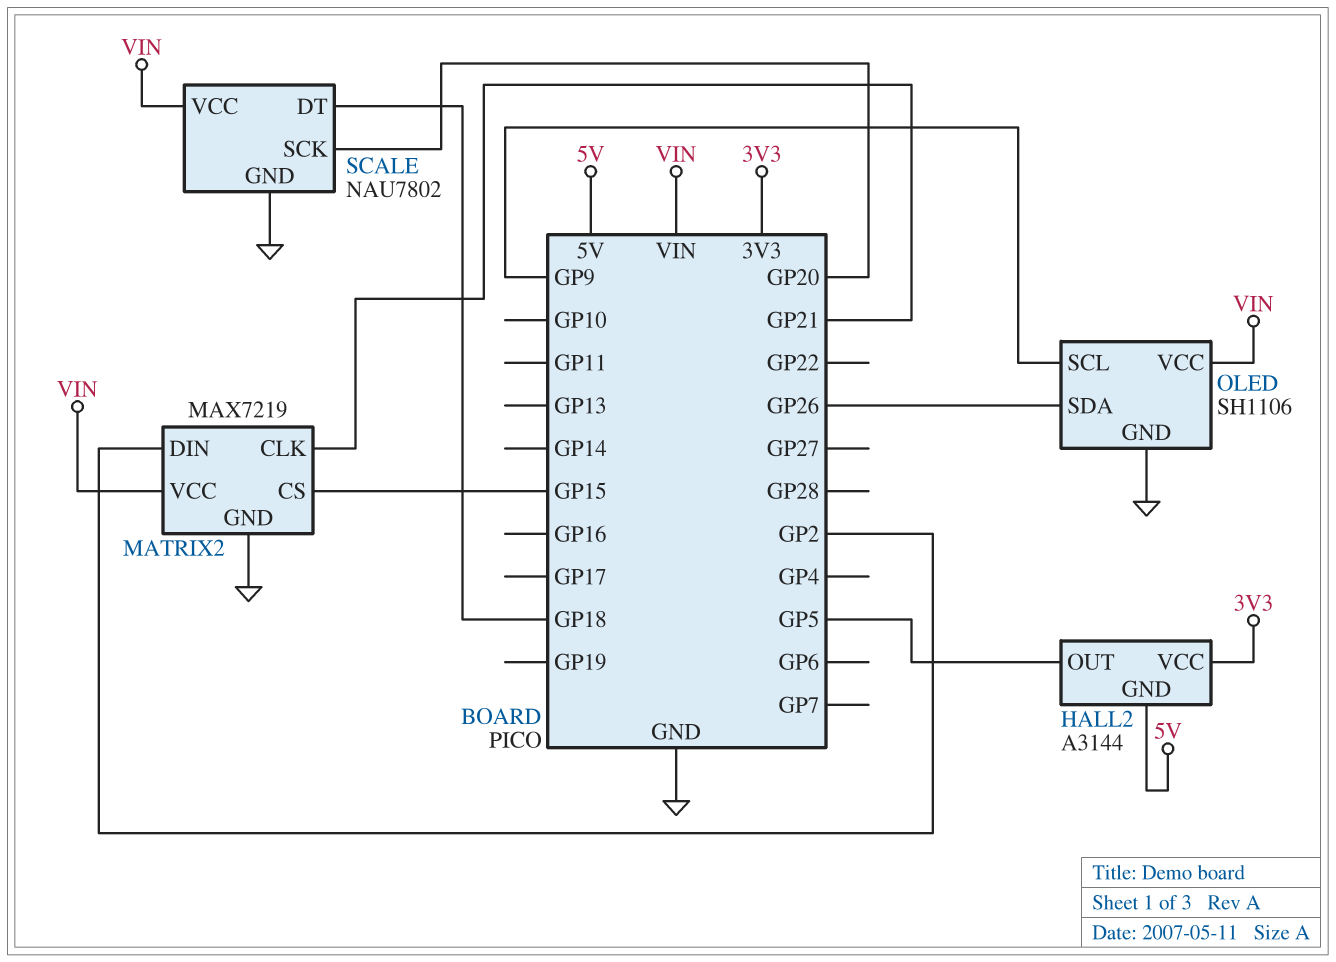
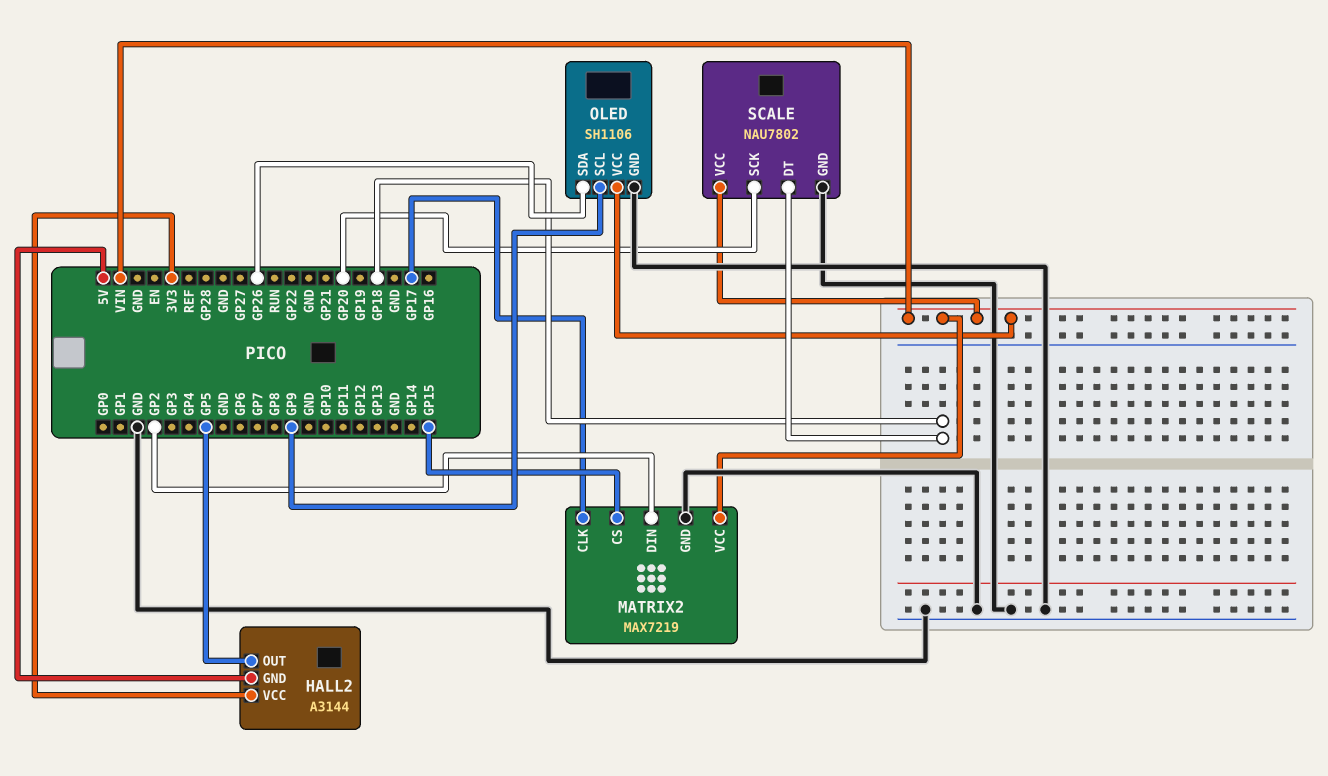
MATRIX2 pin CLK: GP21 -> GP17

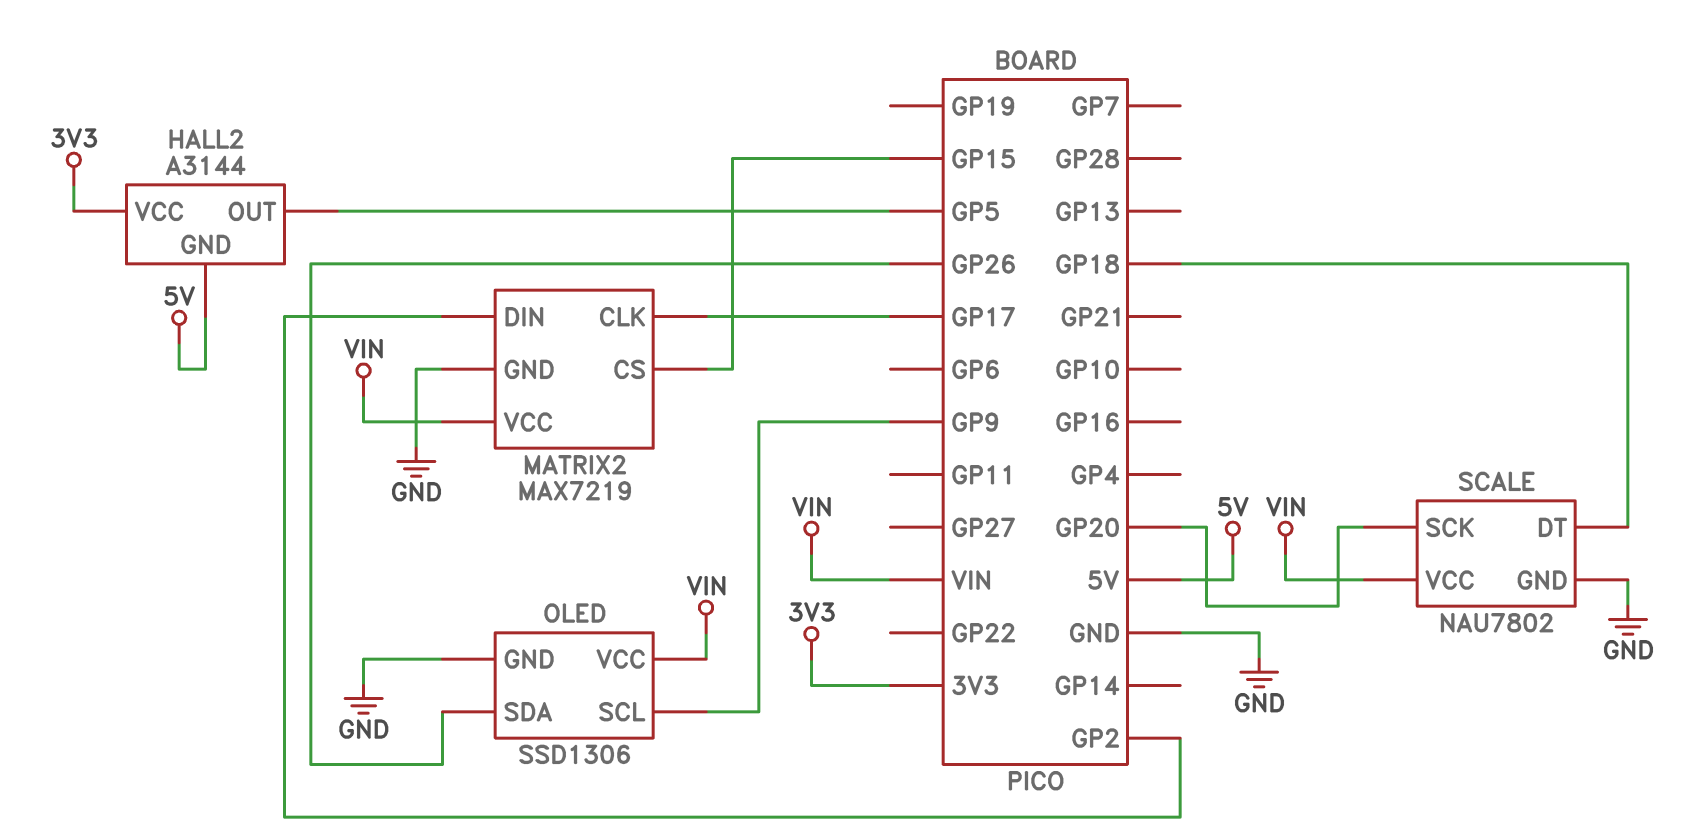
OLED: SH1106 -> SSD1306

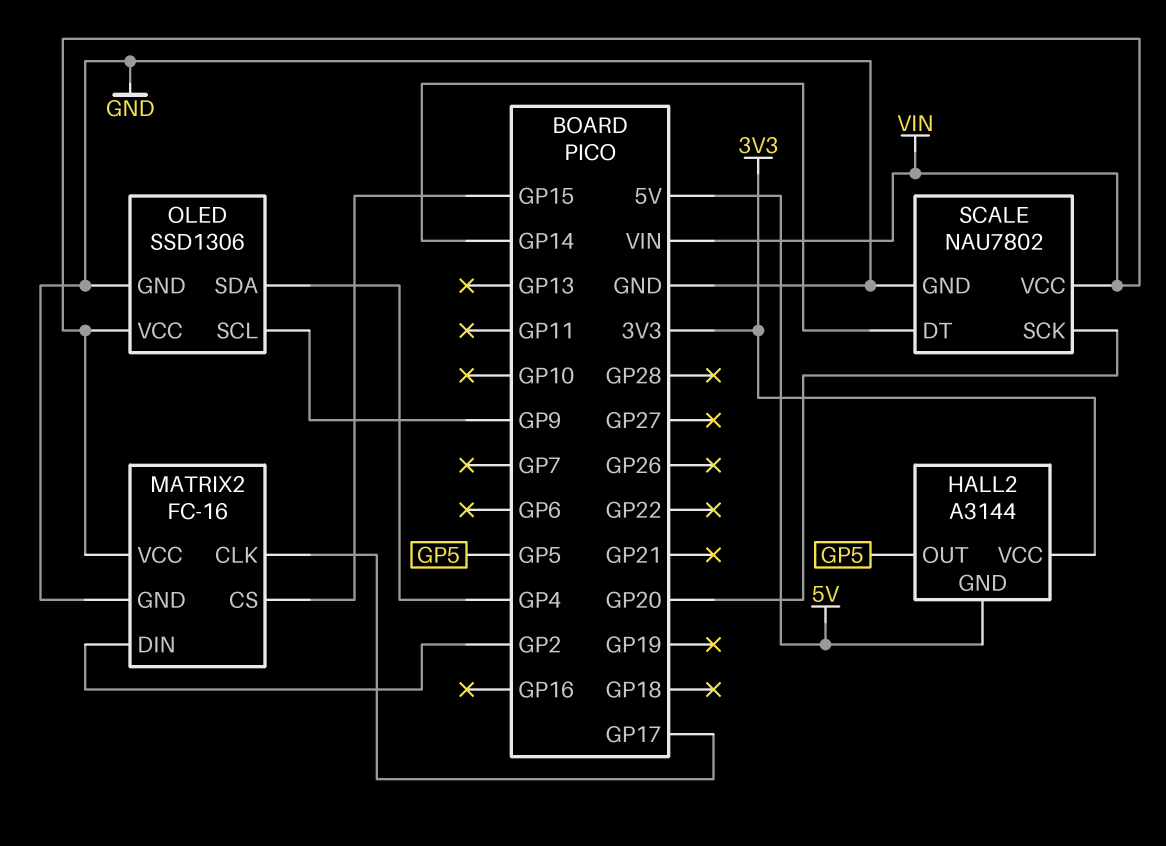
MATRIX2: MAX7219 -> FC-16
OLED pin SDA: GP26 -> GP4
SCALE pin DT: GP18 -> GP14

